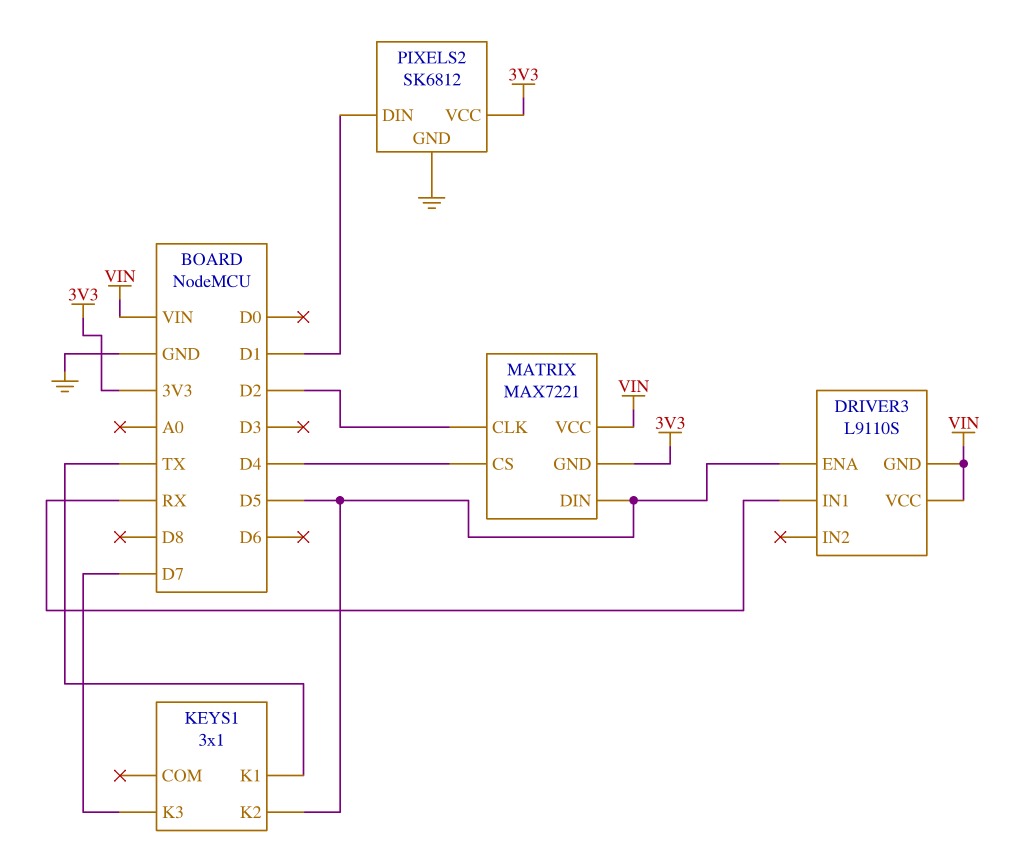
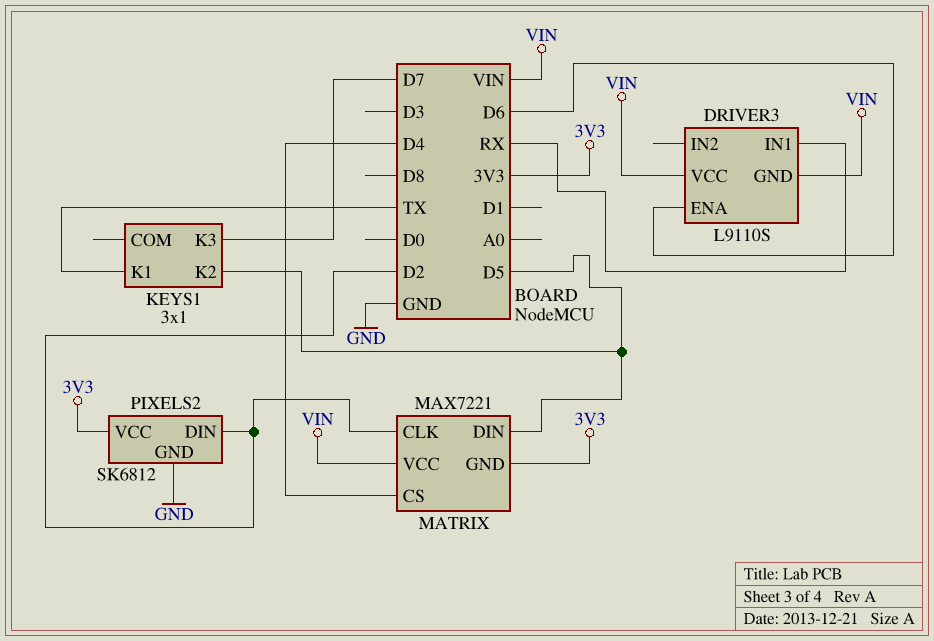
DRIVER3 pin ENA: D5 -> D6
PIXELS2 pin DIN: D1 -> D2

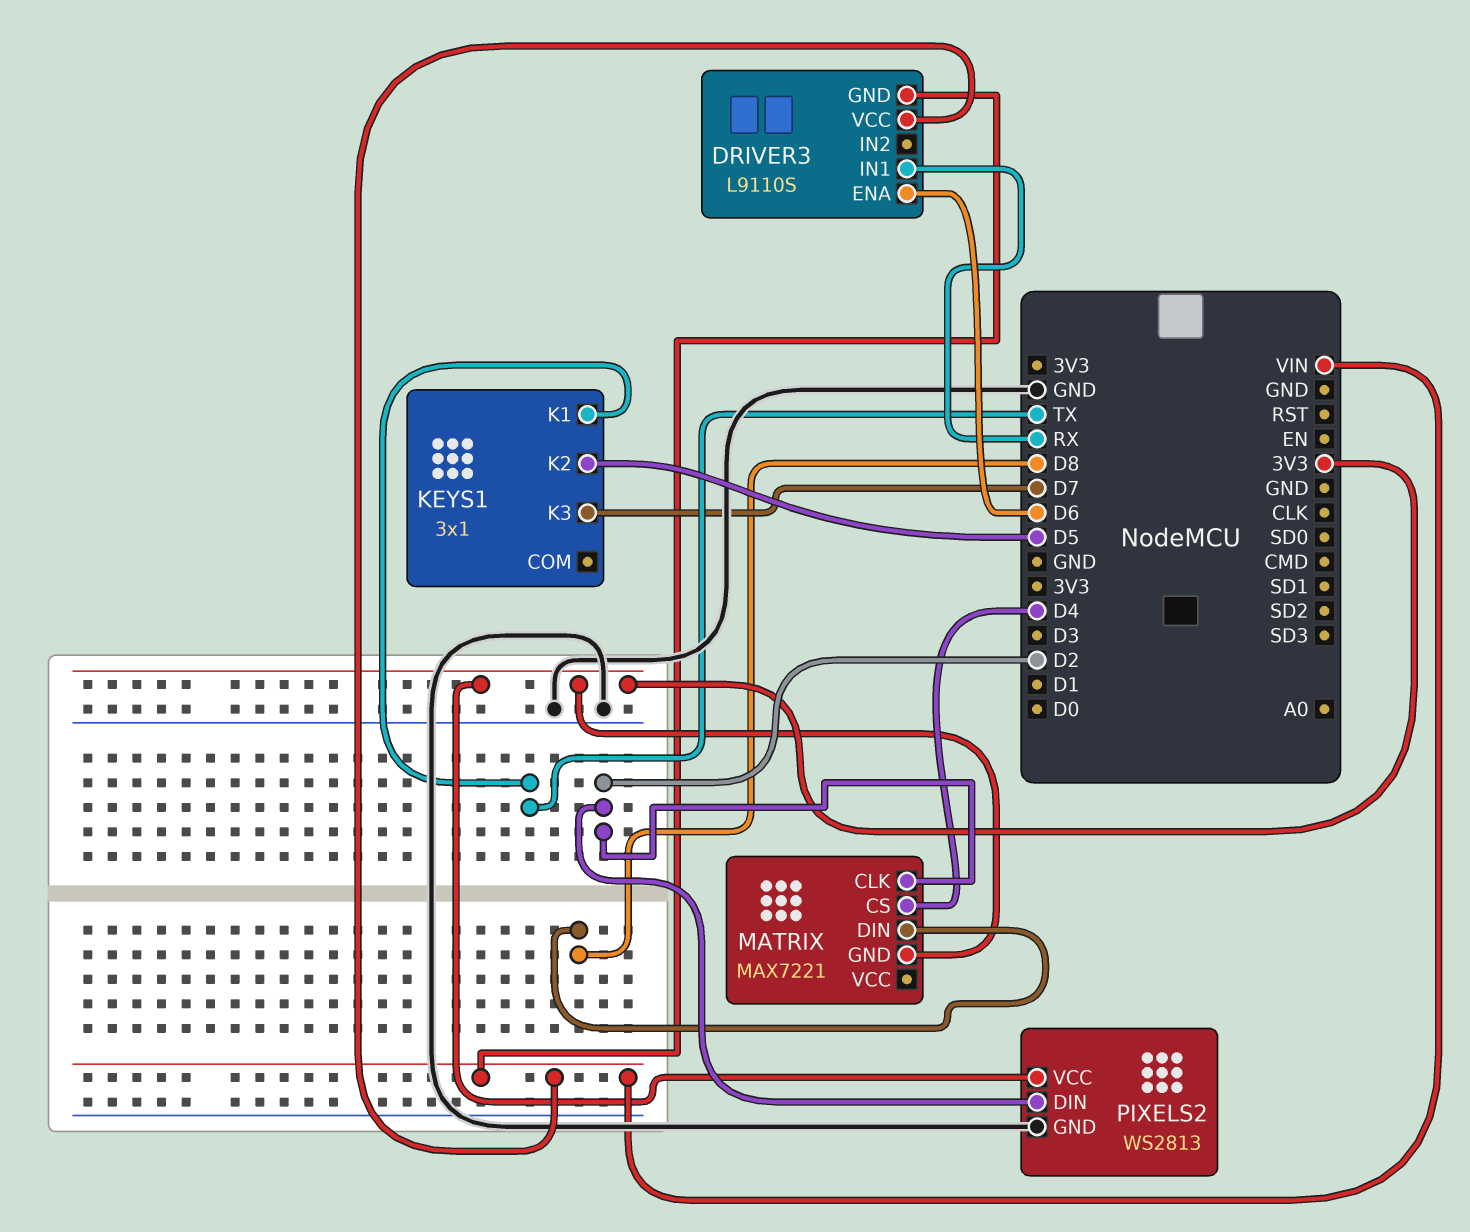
MATRIX pin DIN: D5 -> D8
MATRIX pin VCC: VIN -> none
PIXELS2: SK6812 -> WS2813

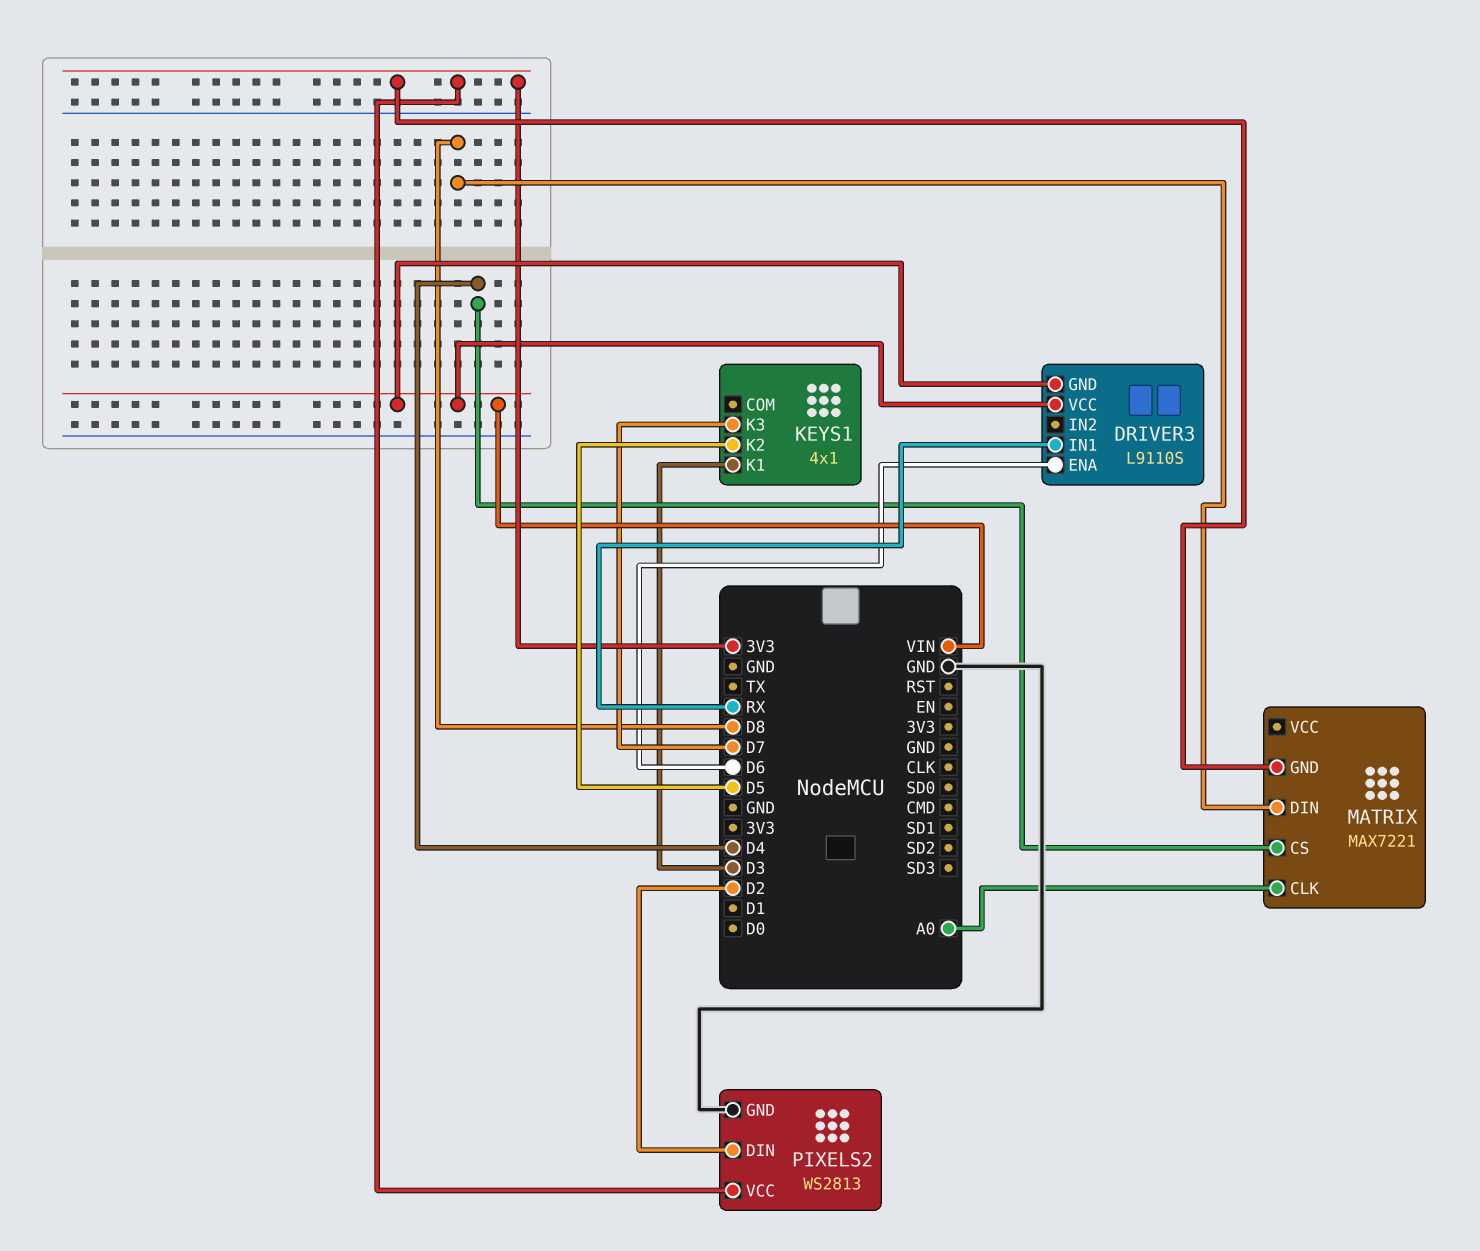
KEYS1: 3x1 -> 4x1
KEYS1 pin K1: TX -> D3
MATRIX pin CLK: D2 -> A0

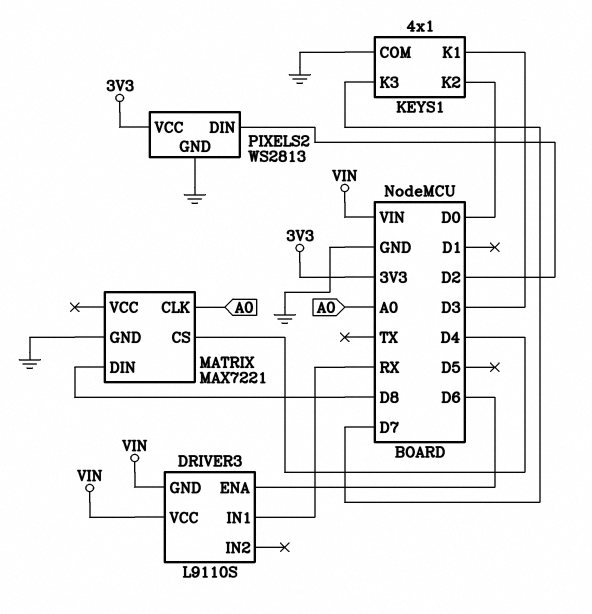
KEYS1 pin COM: none -> GND
KEYS1 pin K2: D5 -> D0
MATRIX pin GND: 3V3 -> GND

